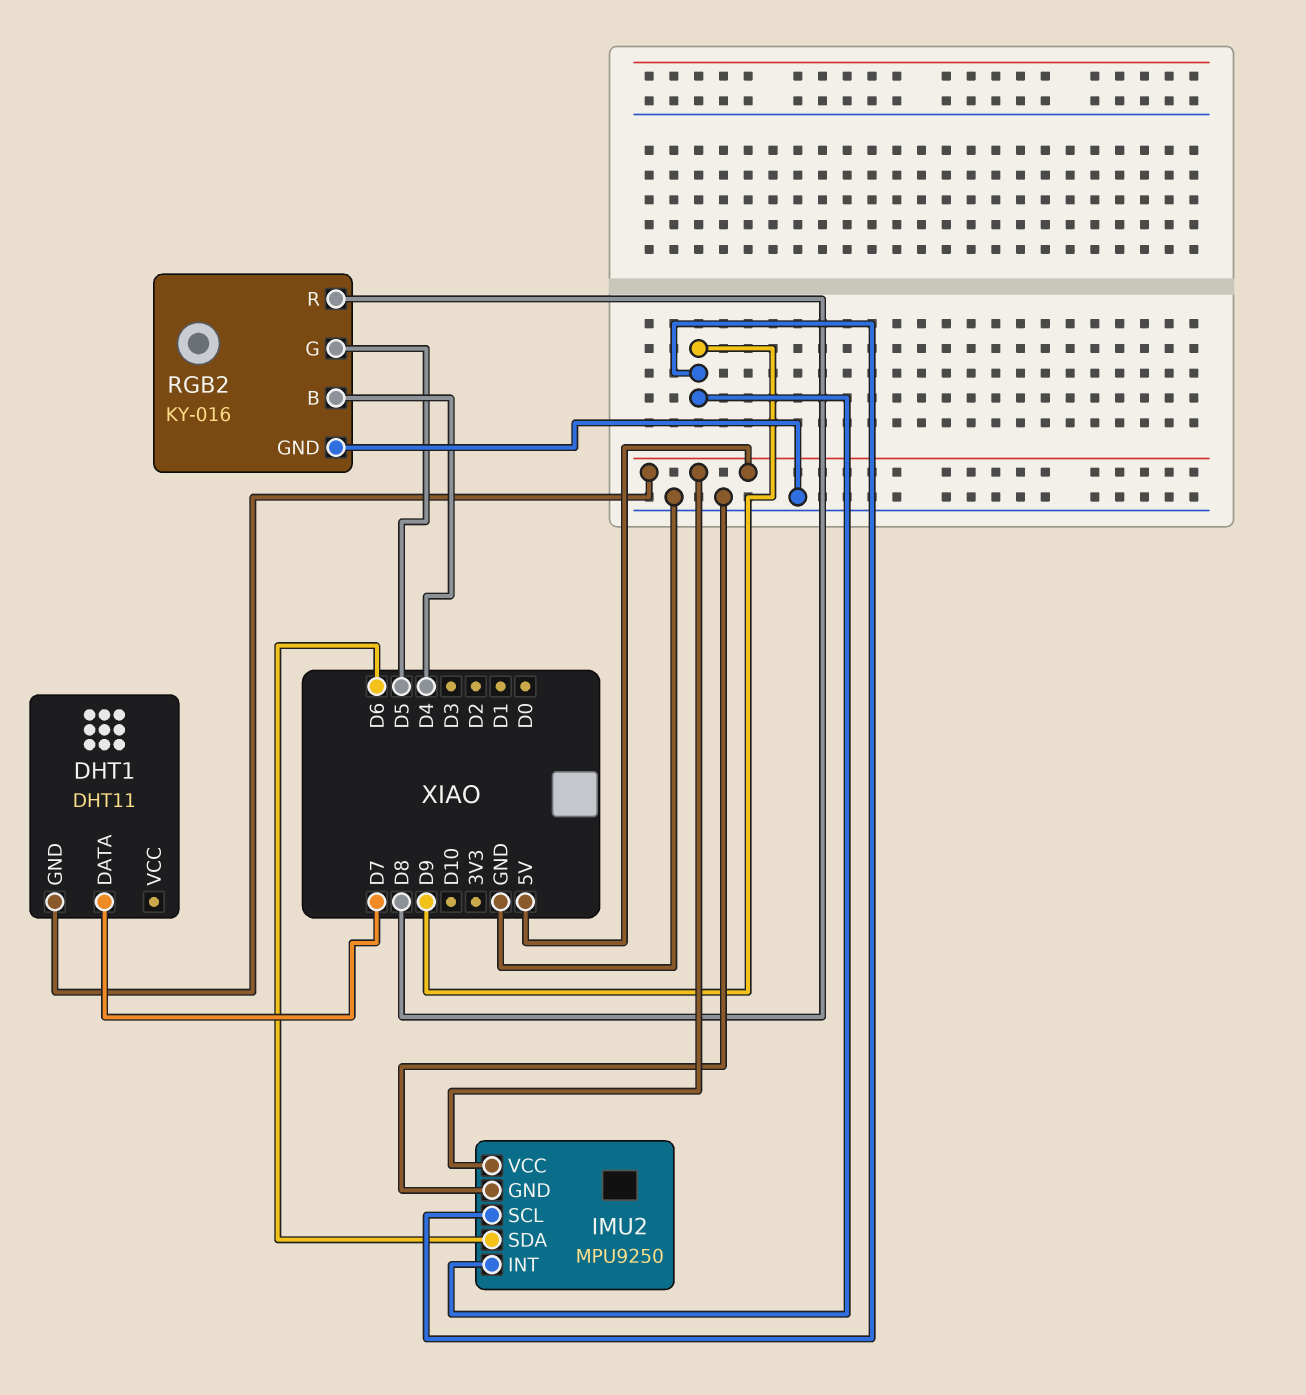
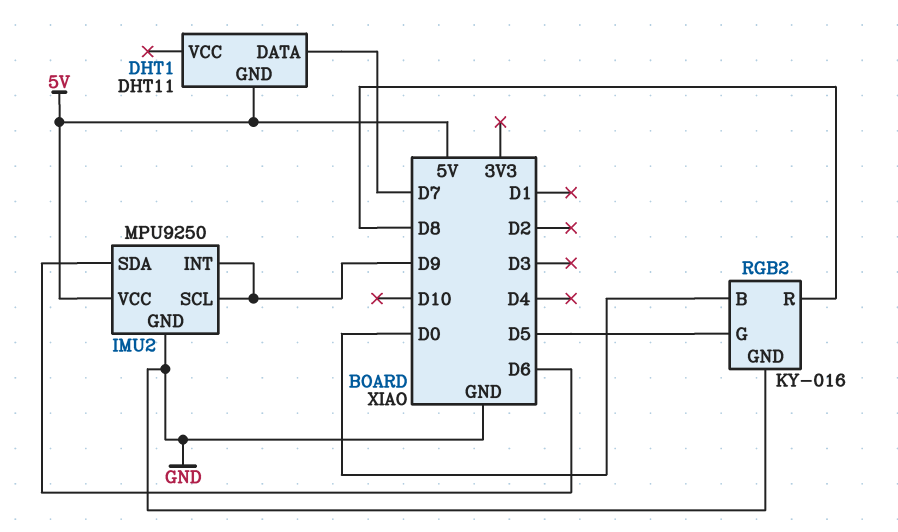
RGB2 pin B: D4 -> D0

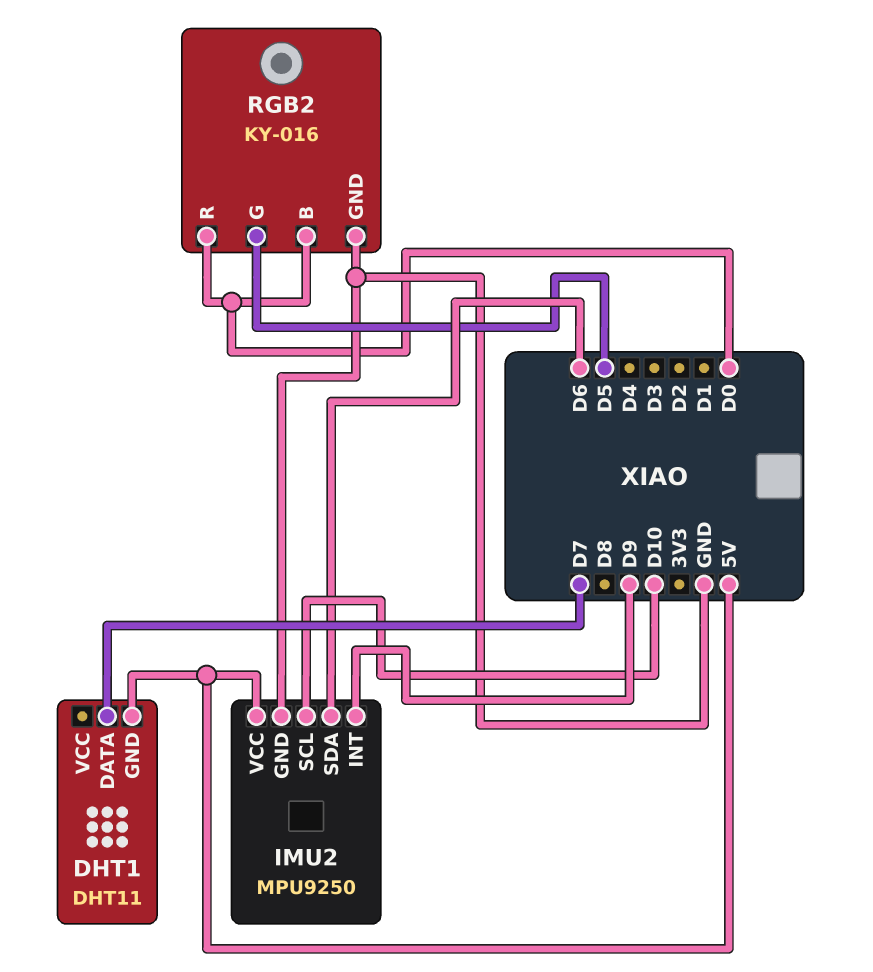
IMU2 pin SCL: D9 -> D10
RGB2 pin R: D8 -> D0

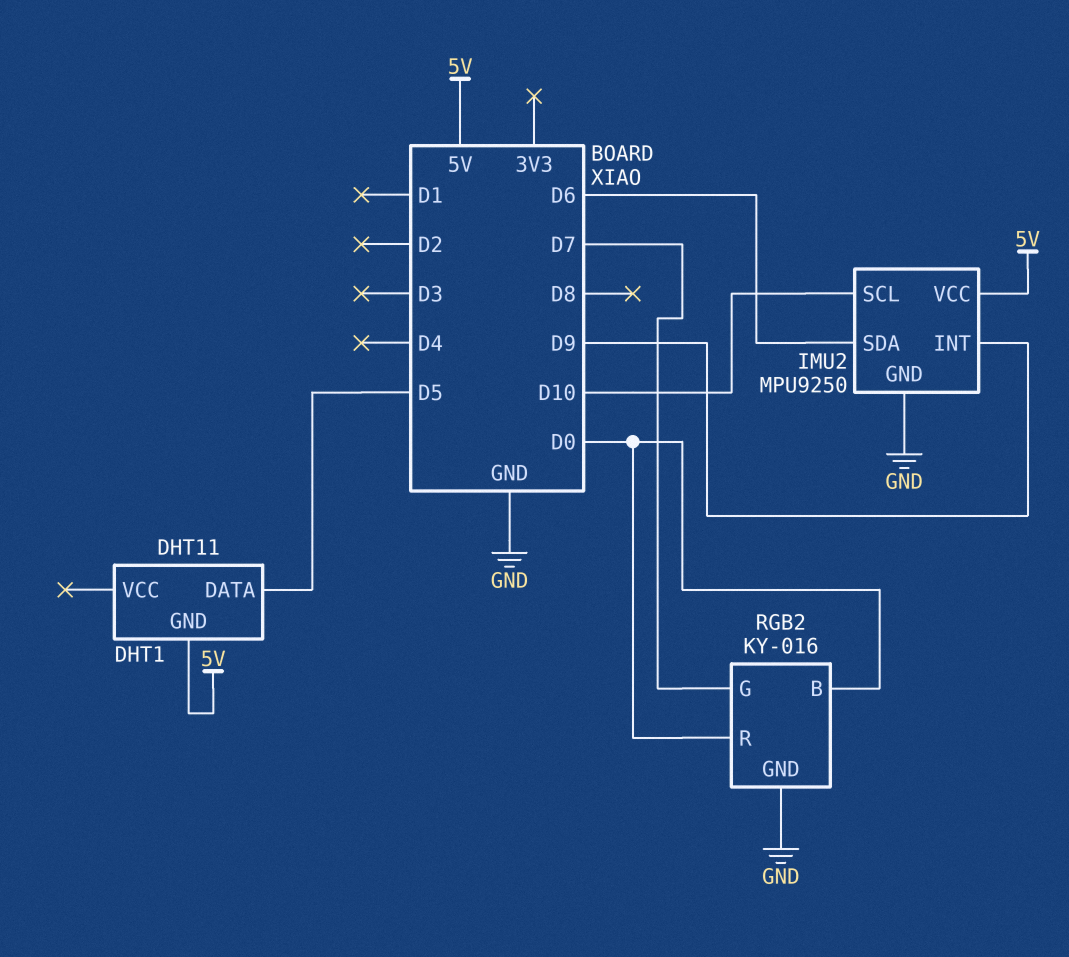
DHT1 pin DATA: D7 -> D5
RGB2 pin G: D5 -> D7

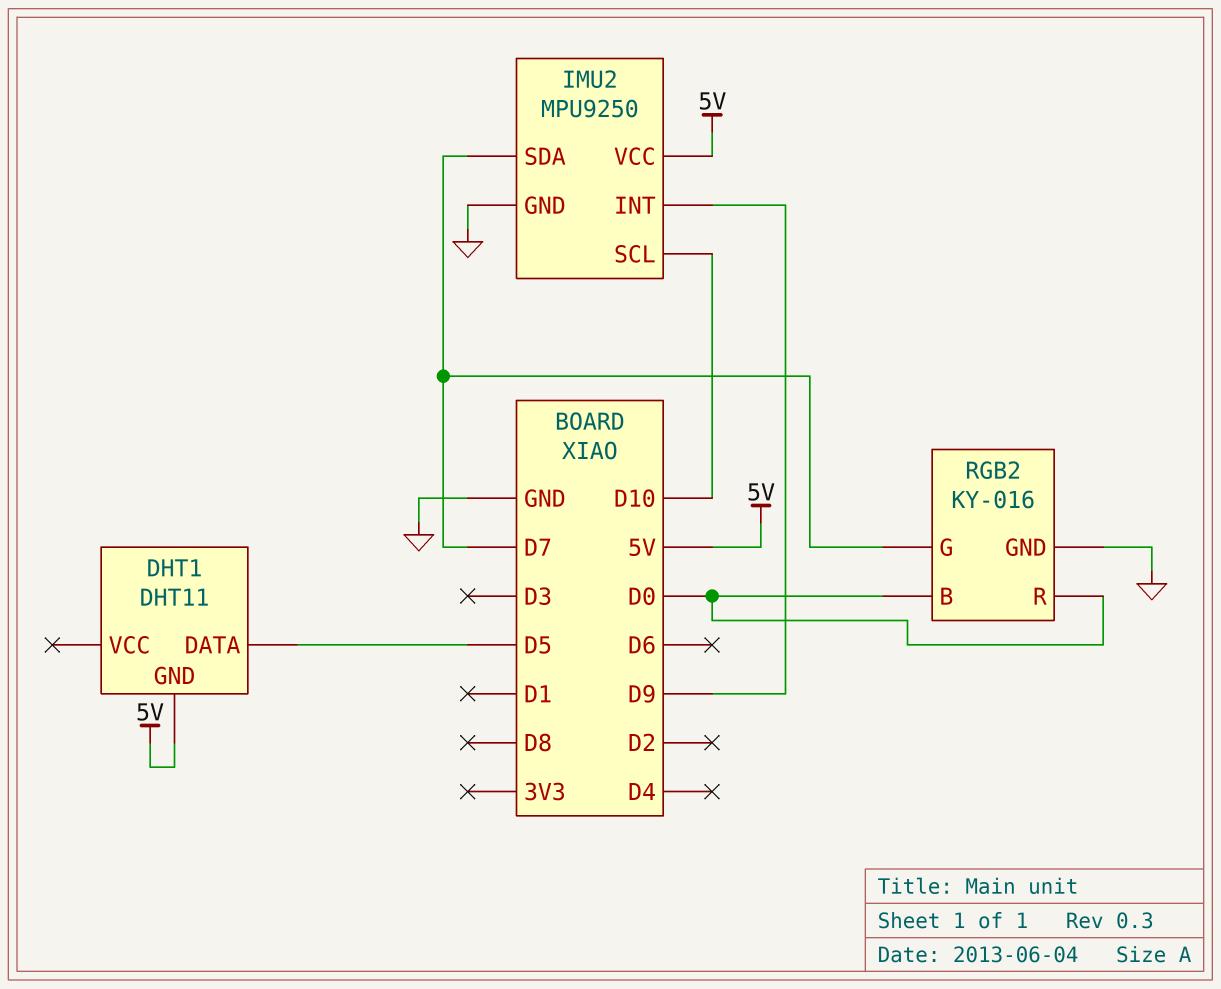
IMU2 pin SDA: D6 -> D7

